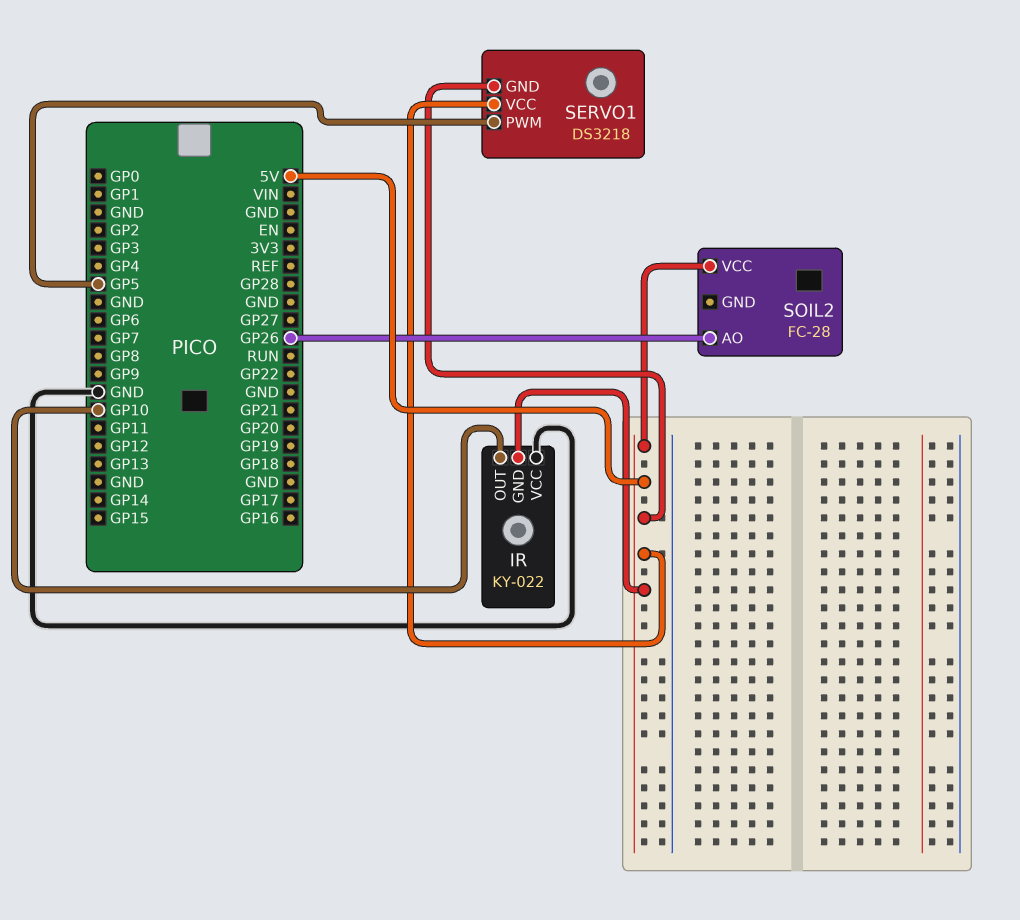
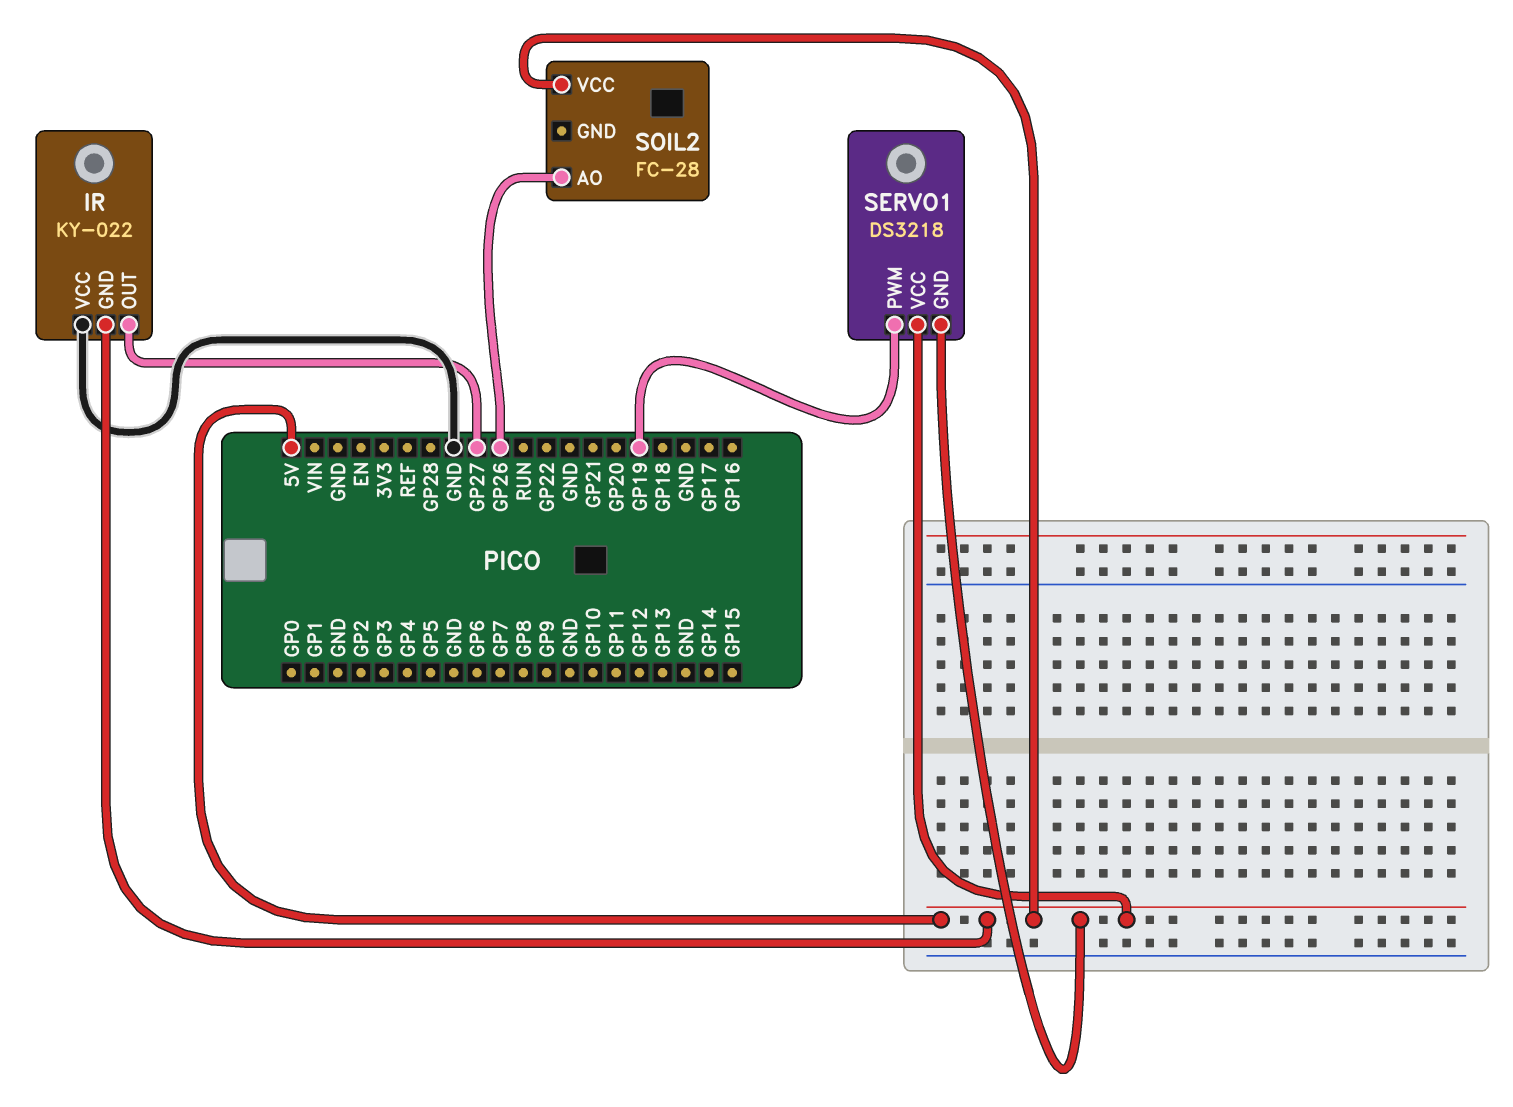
IR pin OUT: GP10 -> GP27
SERVO1 pin PWM: GP5 -> GP19

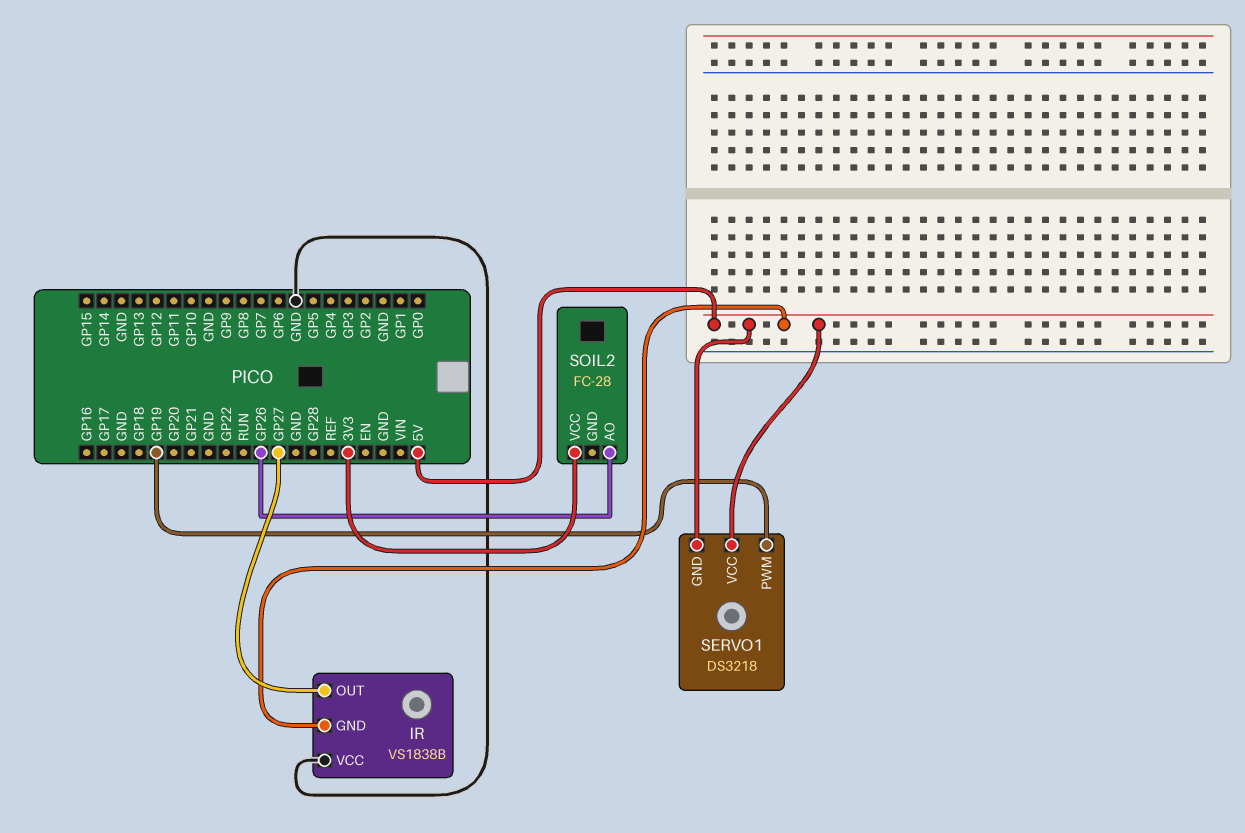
IR: KY-022 -> VS1838B
SOIL2 pin VCC: 5V -> 3V3

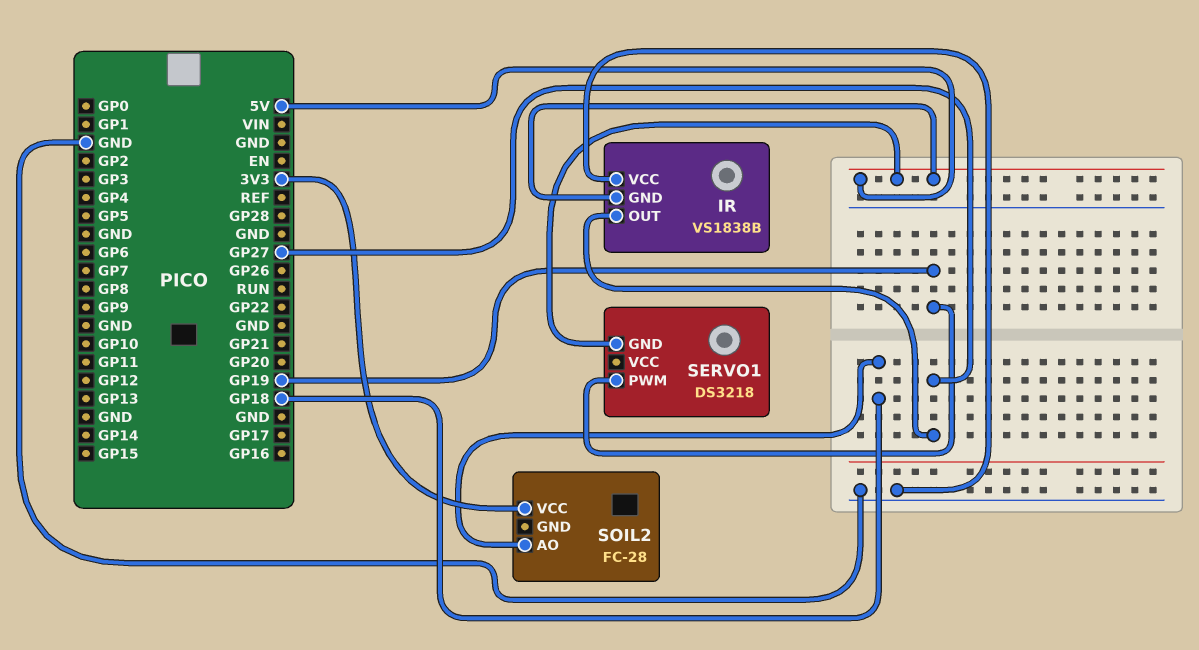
SERVO1 pin VCC: 5V -> none
SOIL2 pin AO: GP26 -> GP18

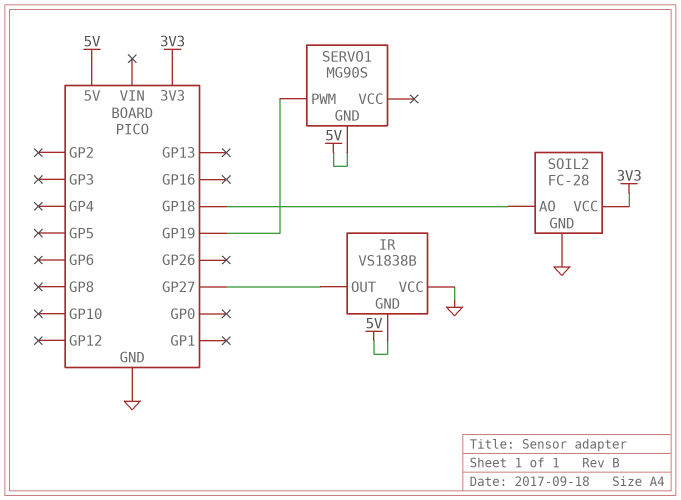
SERVO1: DS3218 -> MG90S
SOIL2 pin GND: none -> GND

